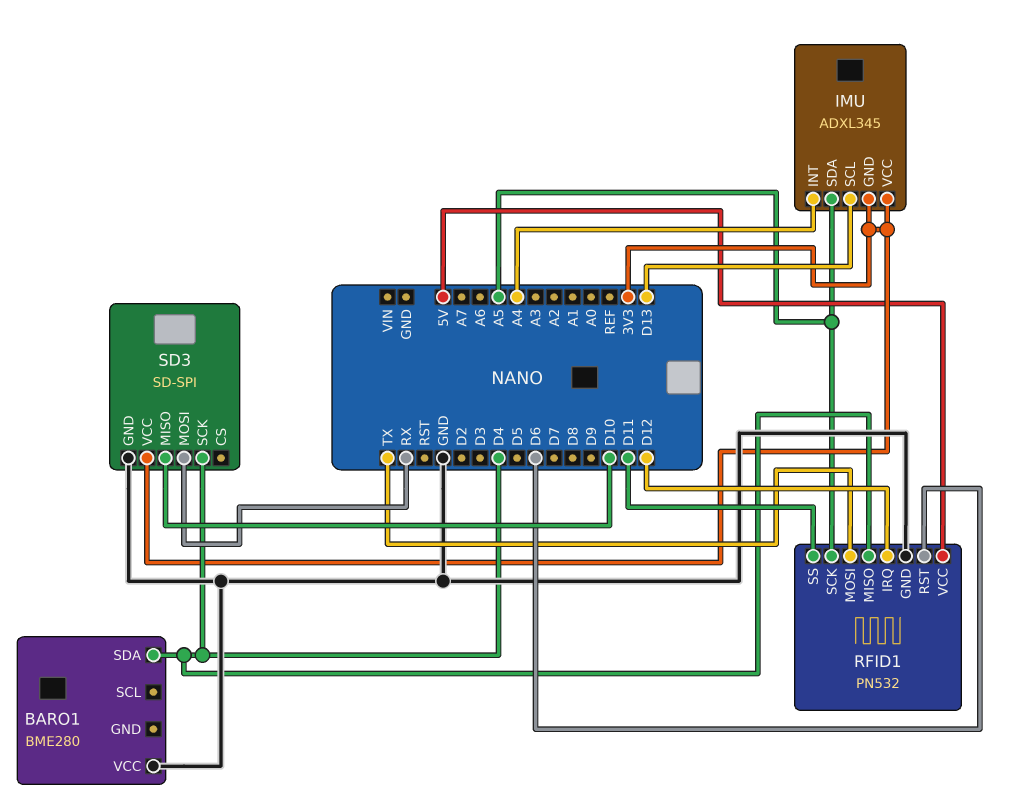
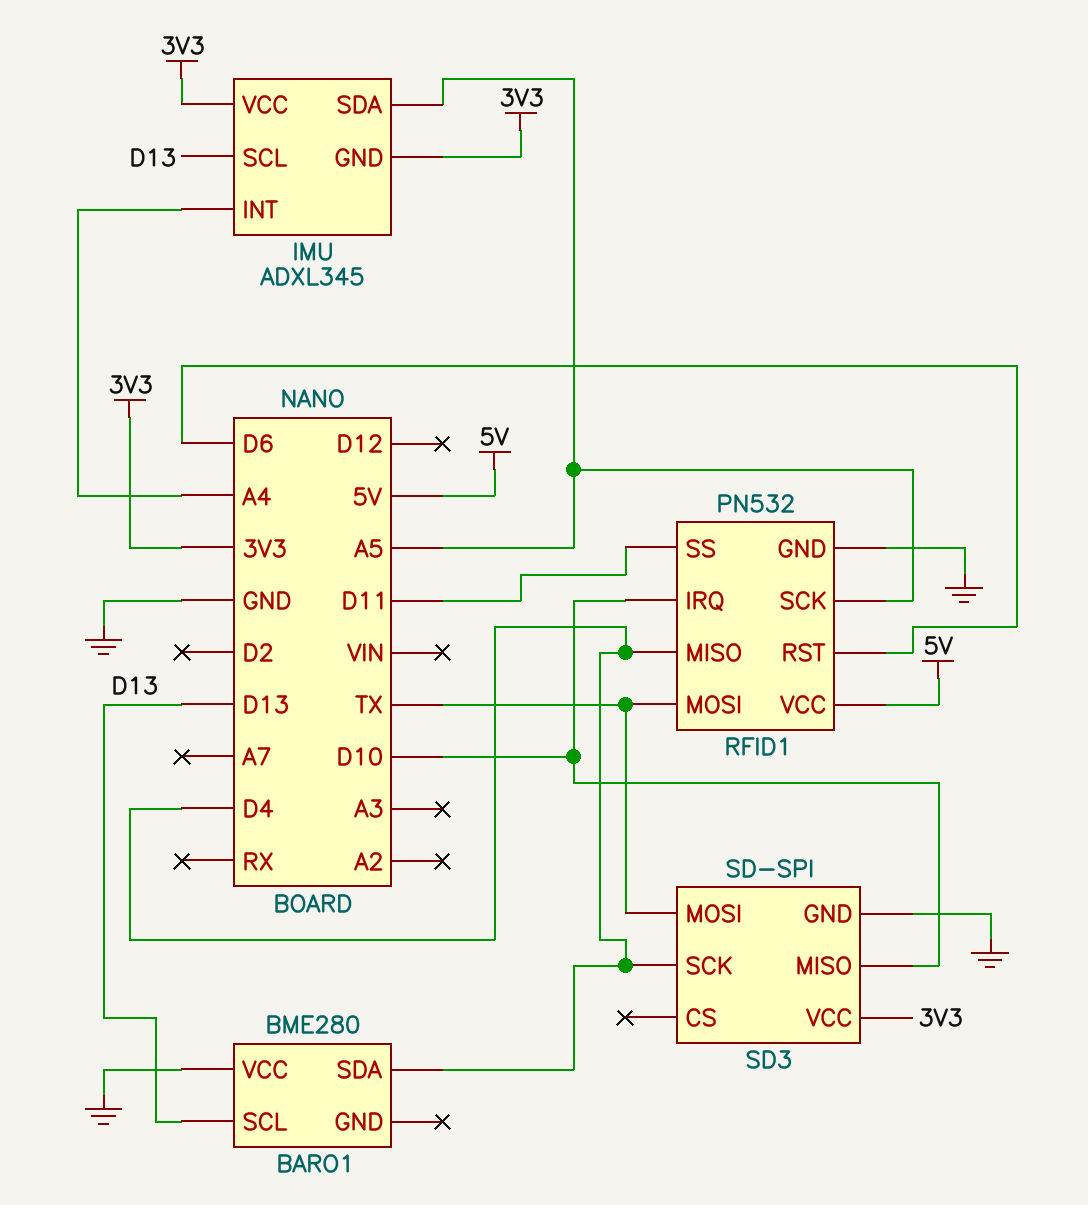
BARO1 pin SCL: none -> D13
RFID1 pin IRQ: D12 -> D10
SD3 pin MOSI: RX -> TX

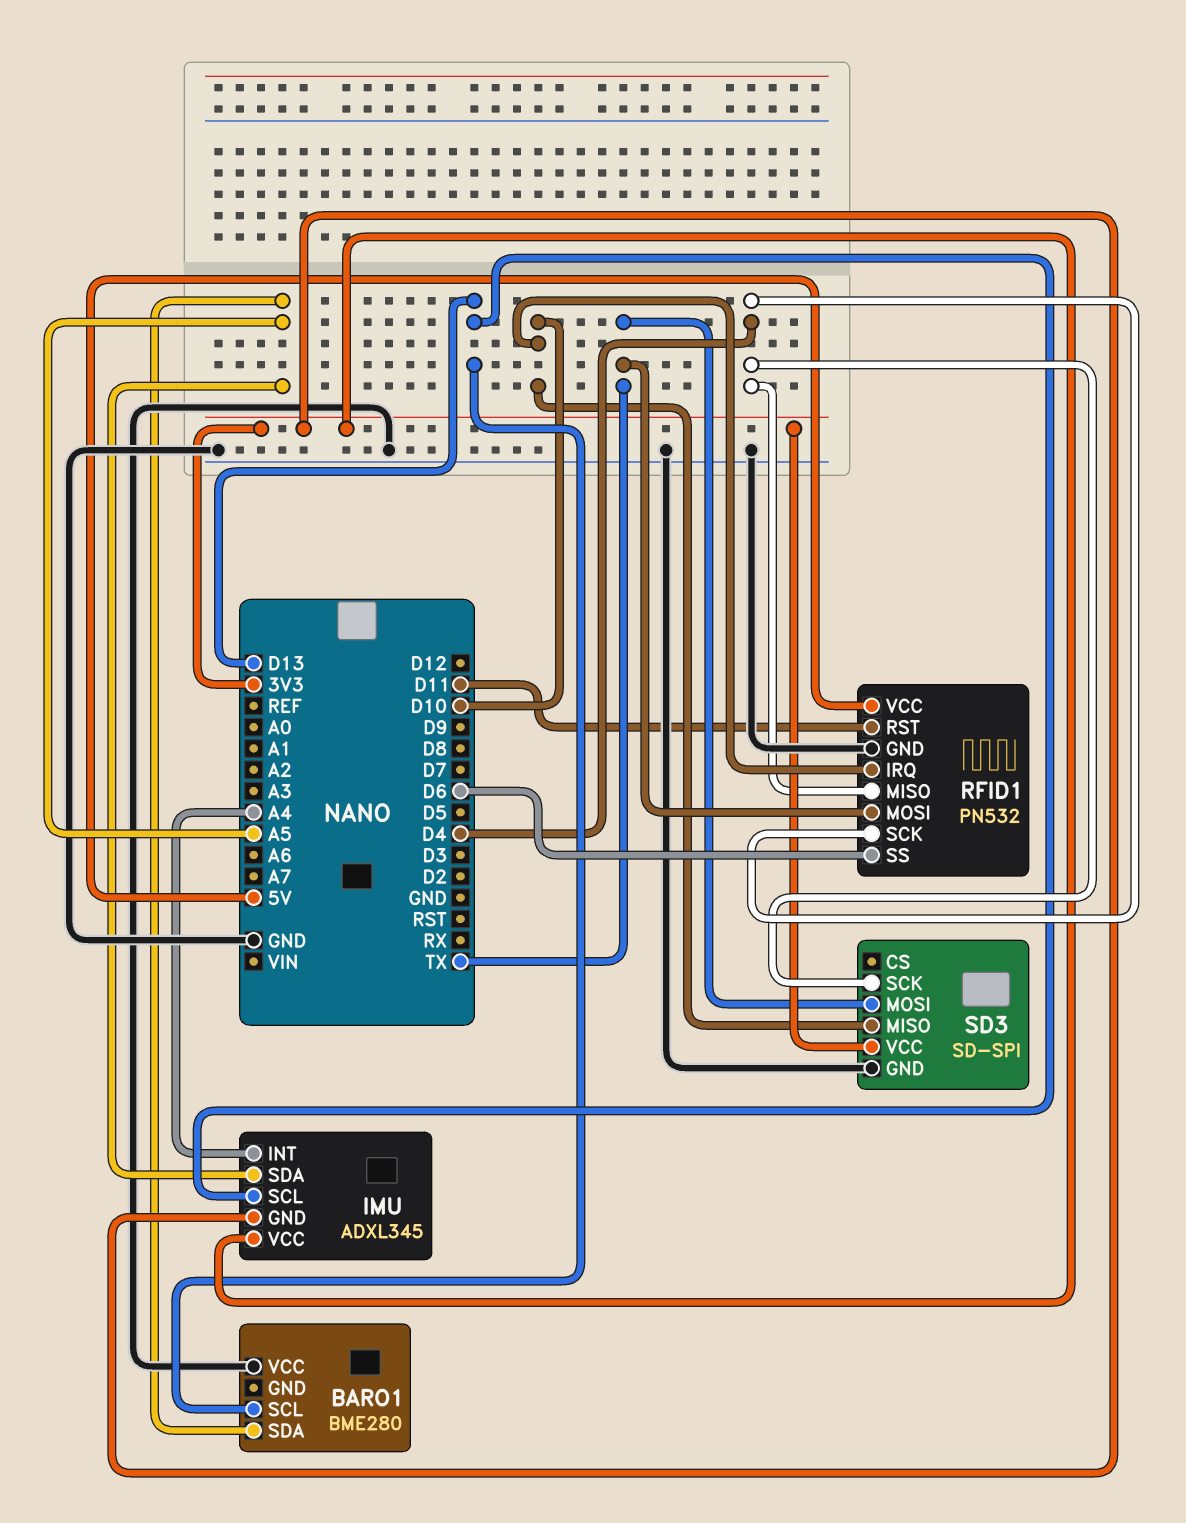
BARO1 pin SDA: D4 -> A5
RFID1 pin RST: D6 -> D11
RFID1 pin SCK: A5 -> D4
RFID1 pin SS: D11 -> D6

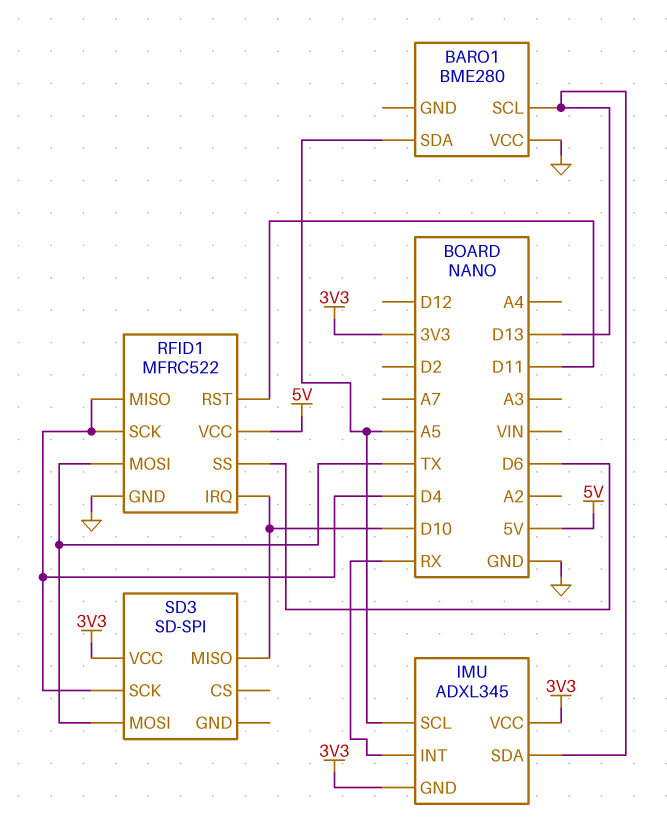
IMU pin INT: A4 -> RX
IMU pin SCL: D13 -> A5
IMU pin SDA: A5 -> D13
RFID1: PN532 -> MFRC522
SD3 pin GND: GND -> none

